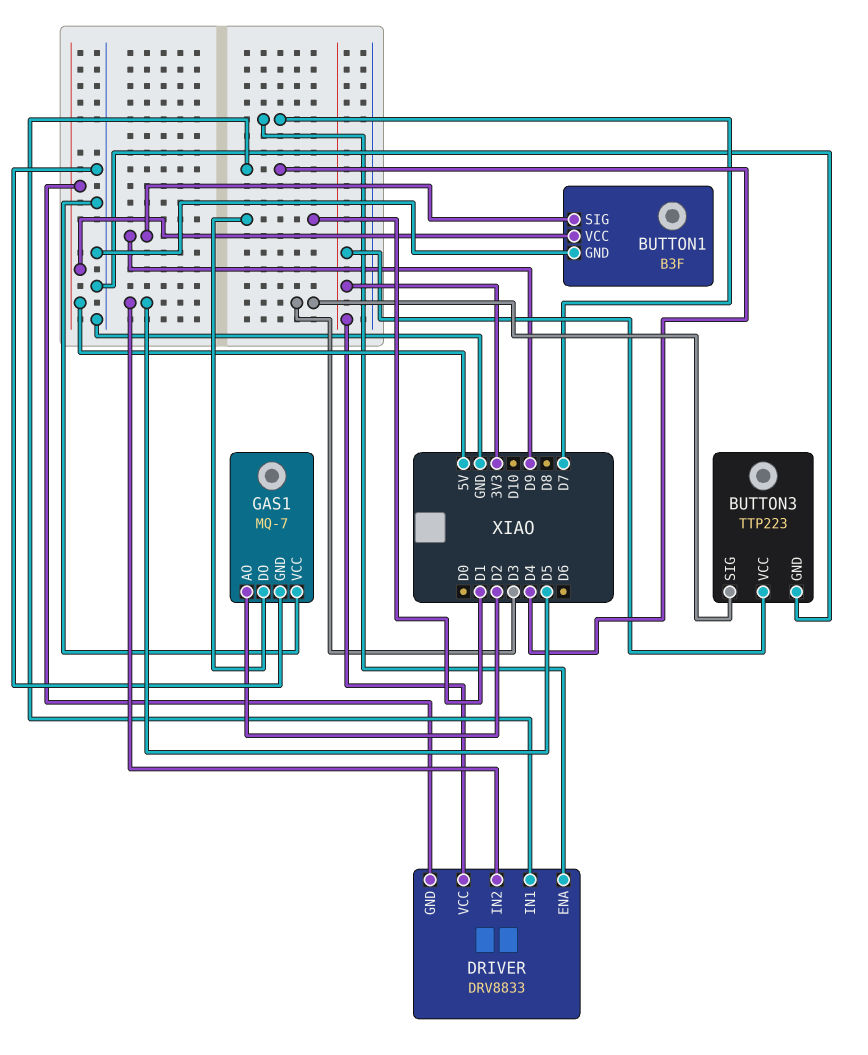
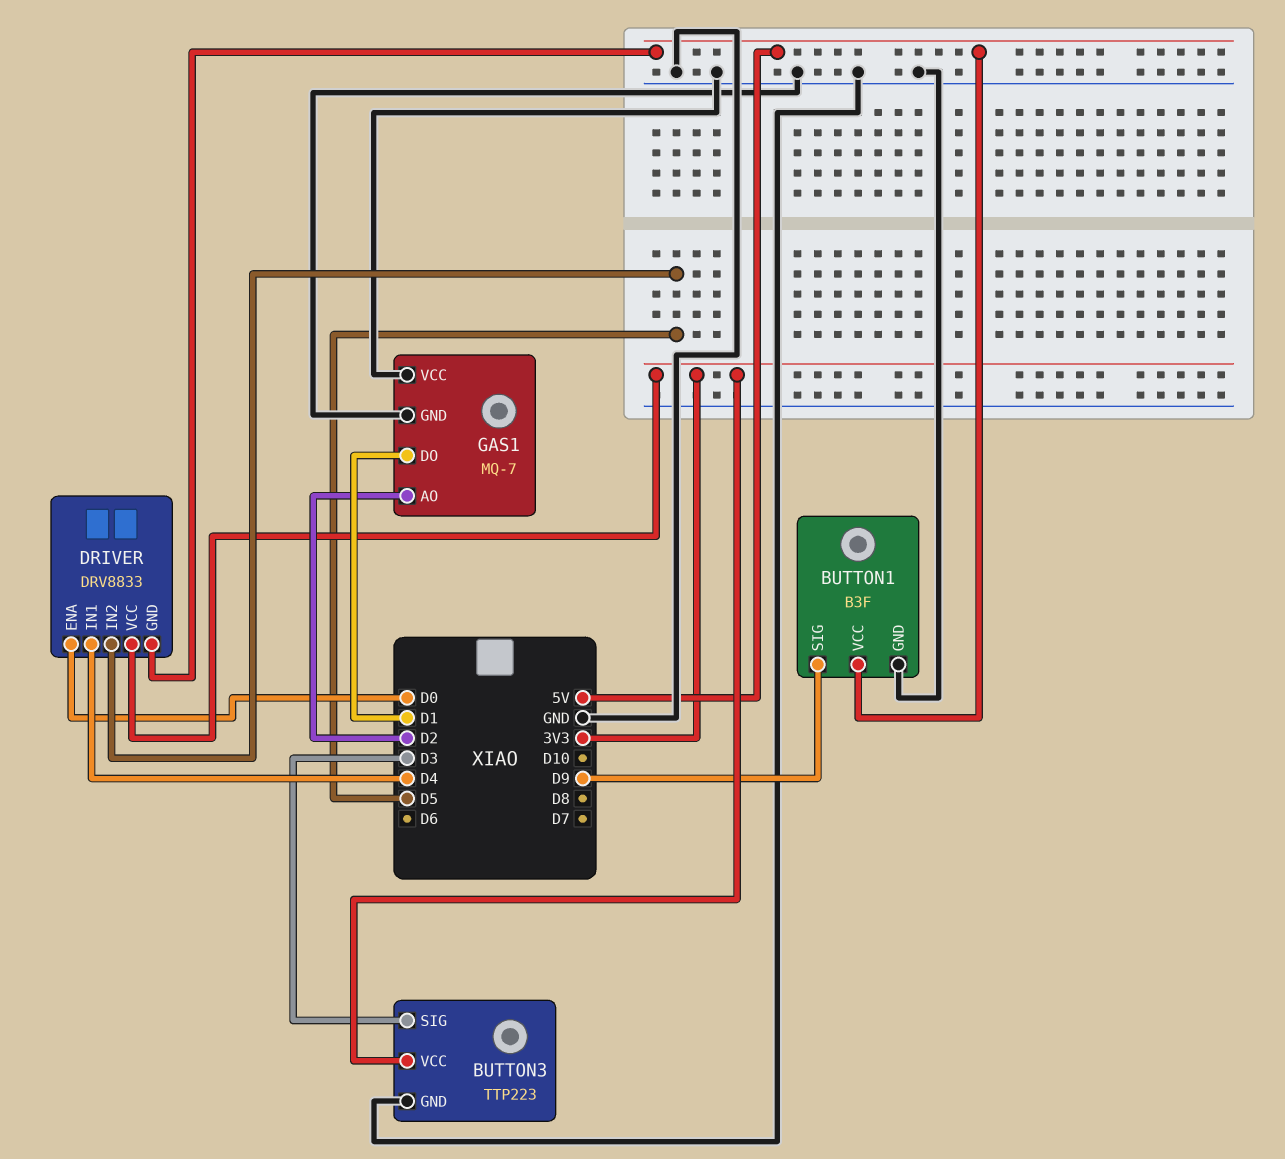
DRIVER pin ENA: D7 -> D0

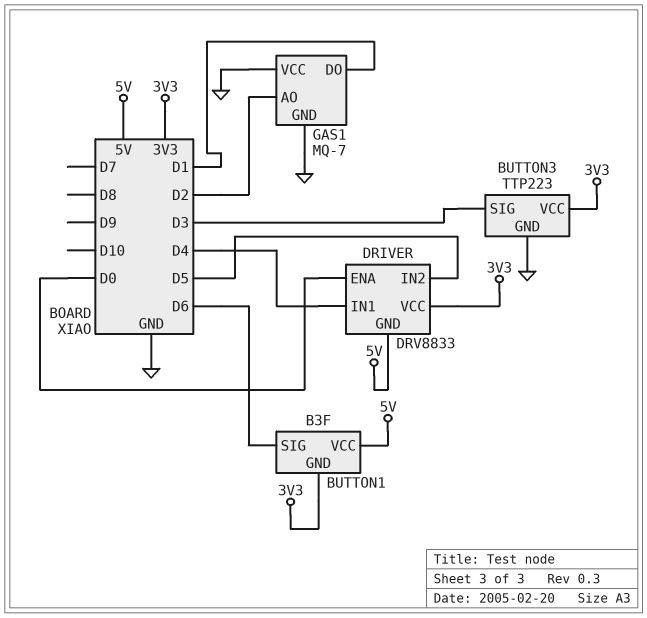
BUTTON1 pin GND: GND -> 3V3
BUTTON1 pin SIG: D9 -> D6

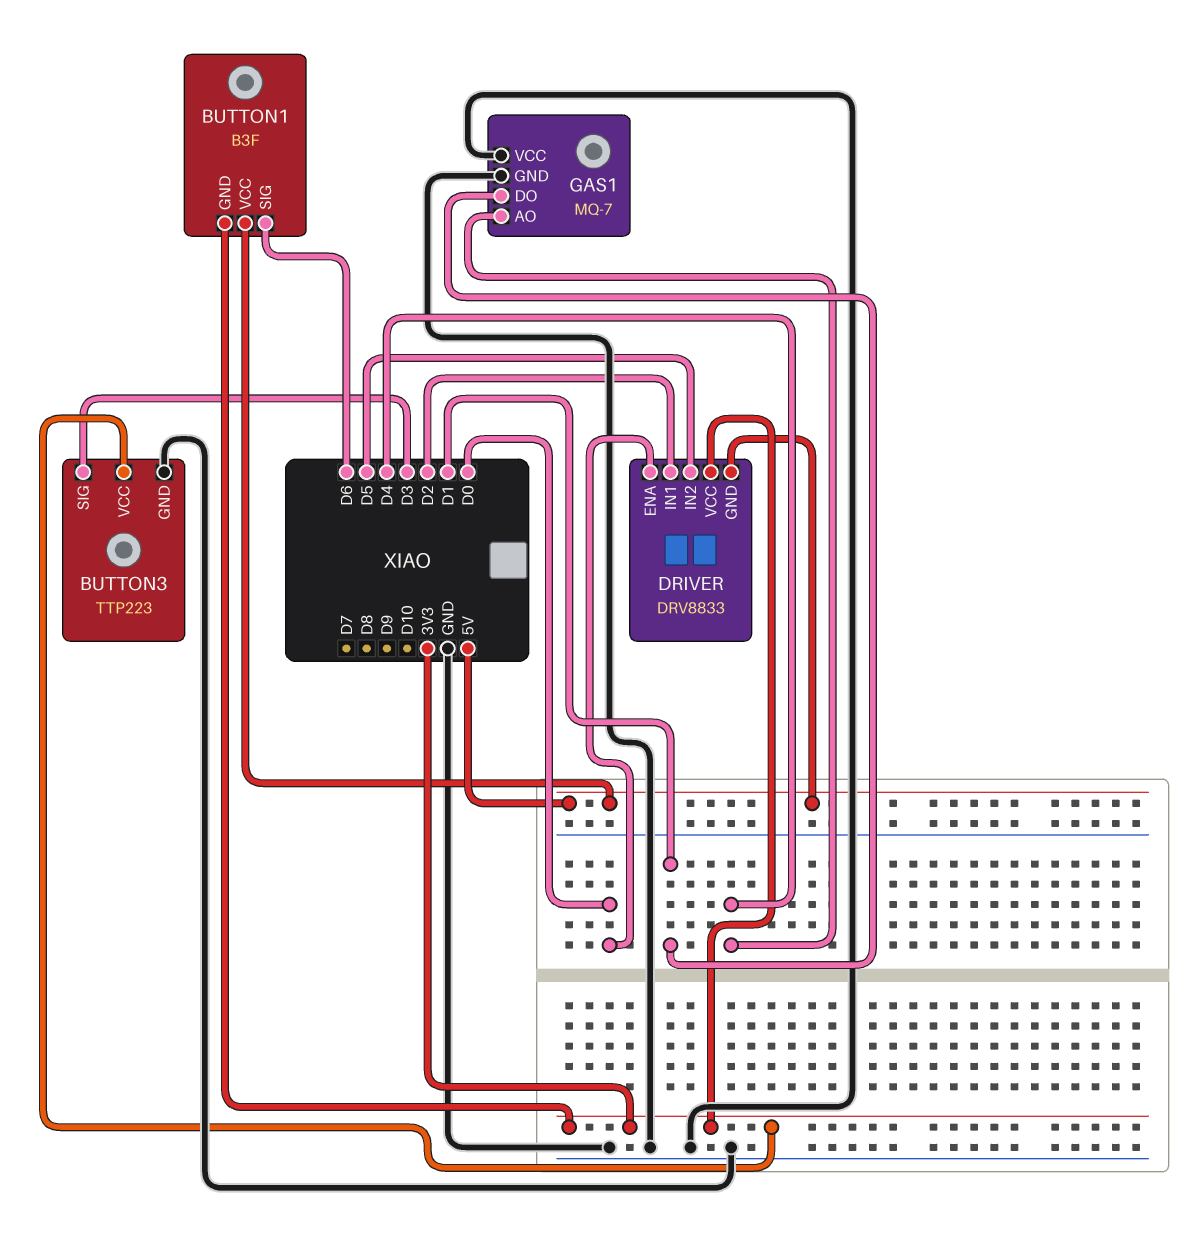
DRIVER pin IN1: D4 -> D2
GAS1 pin AO: D2 -> D4

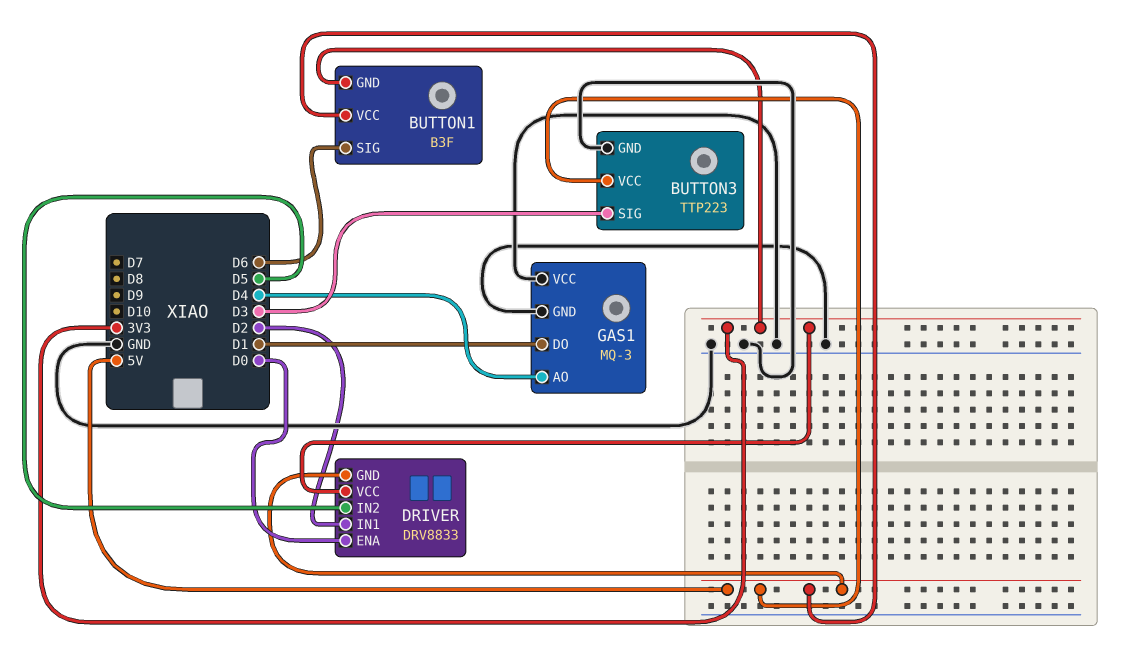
BUTTON3 pin VCC: 3V3 -> 5V
GAS1: MQ-7 -> MQ-3

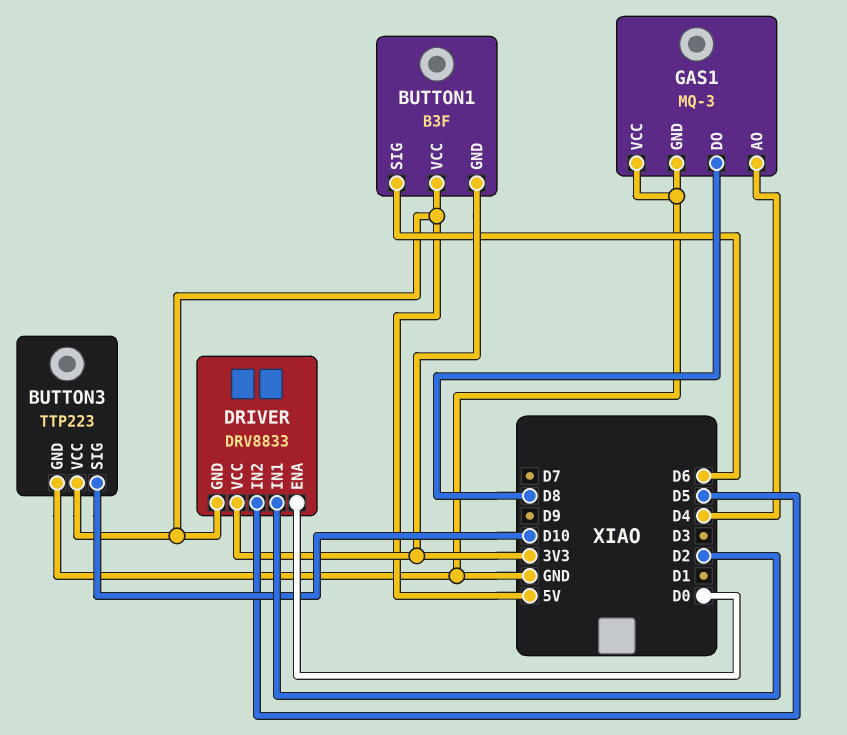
BUTTON3 pin SIG: D3 -> D10
GAS1 pin DO: D1 -> D8

